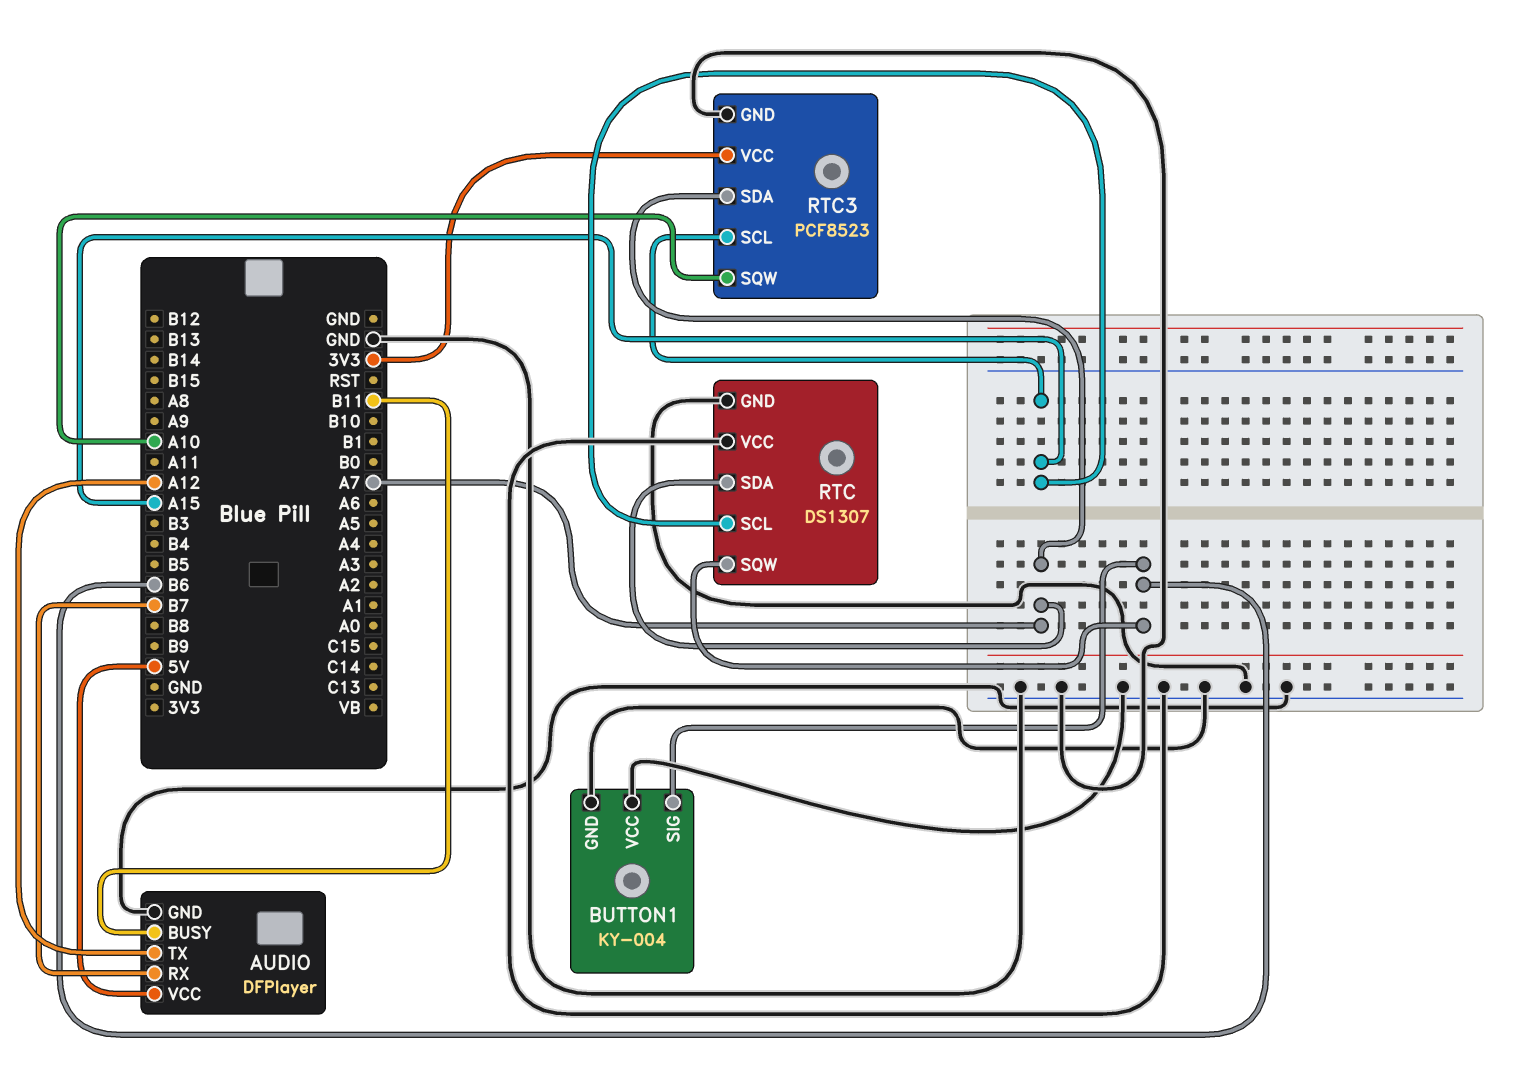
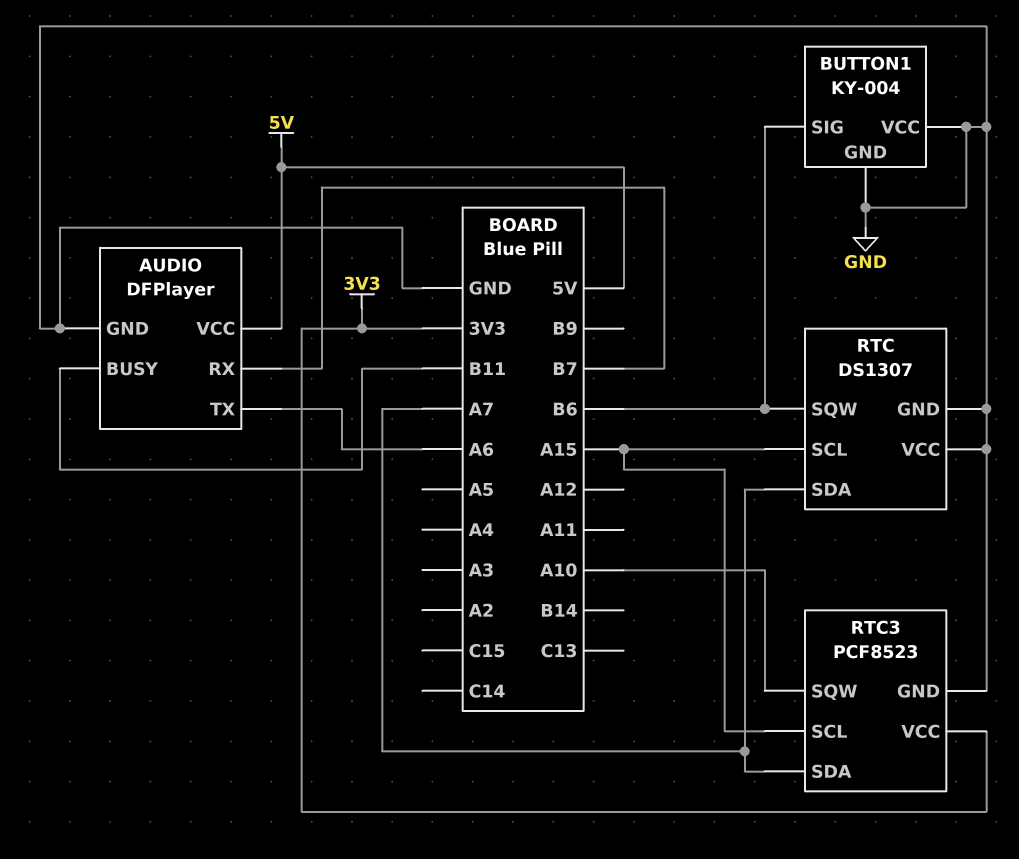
AUDIO pin TX: A12 -> A6

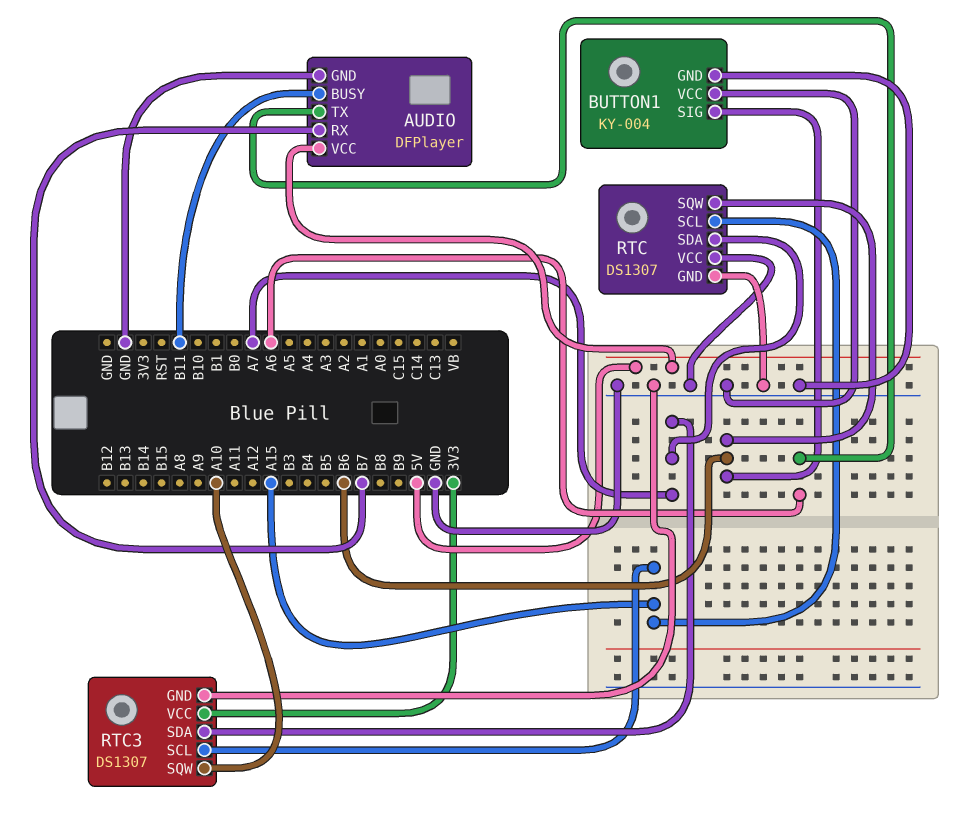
RTC3: PCF8523 -> DS1307

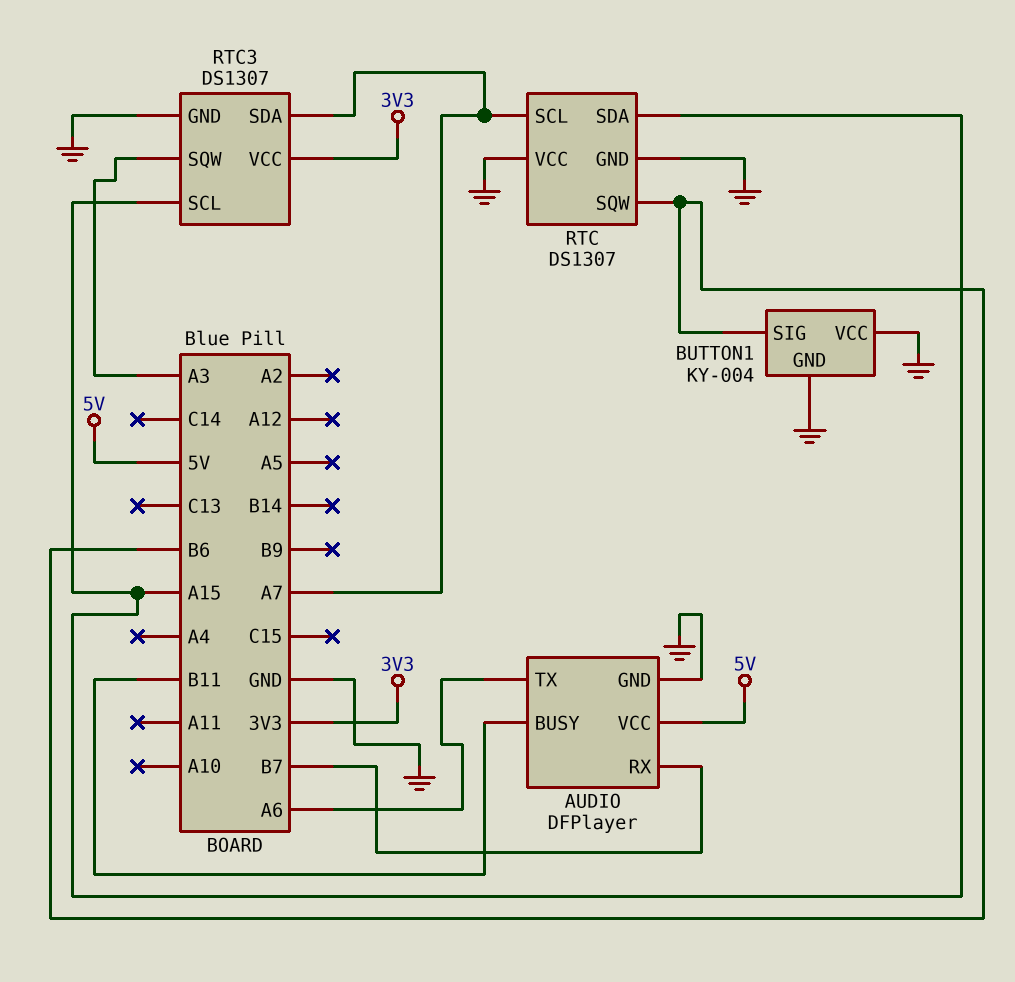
RTC pin SCL: A15 -> A7
RTC pin SDA: A7 -> A15
RTC3 pin SQW: A10 -> A3

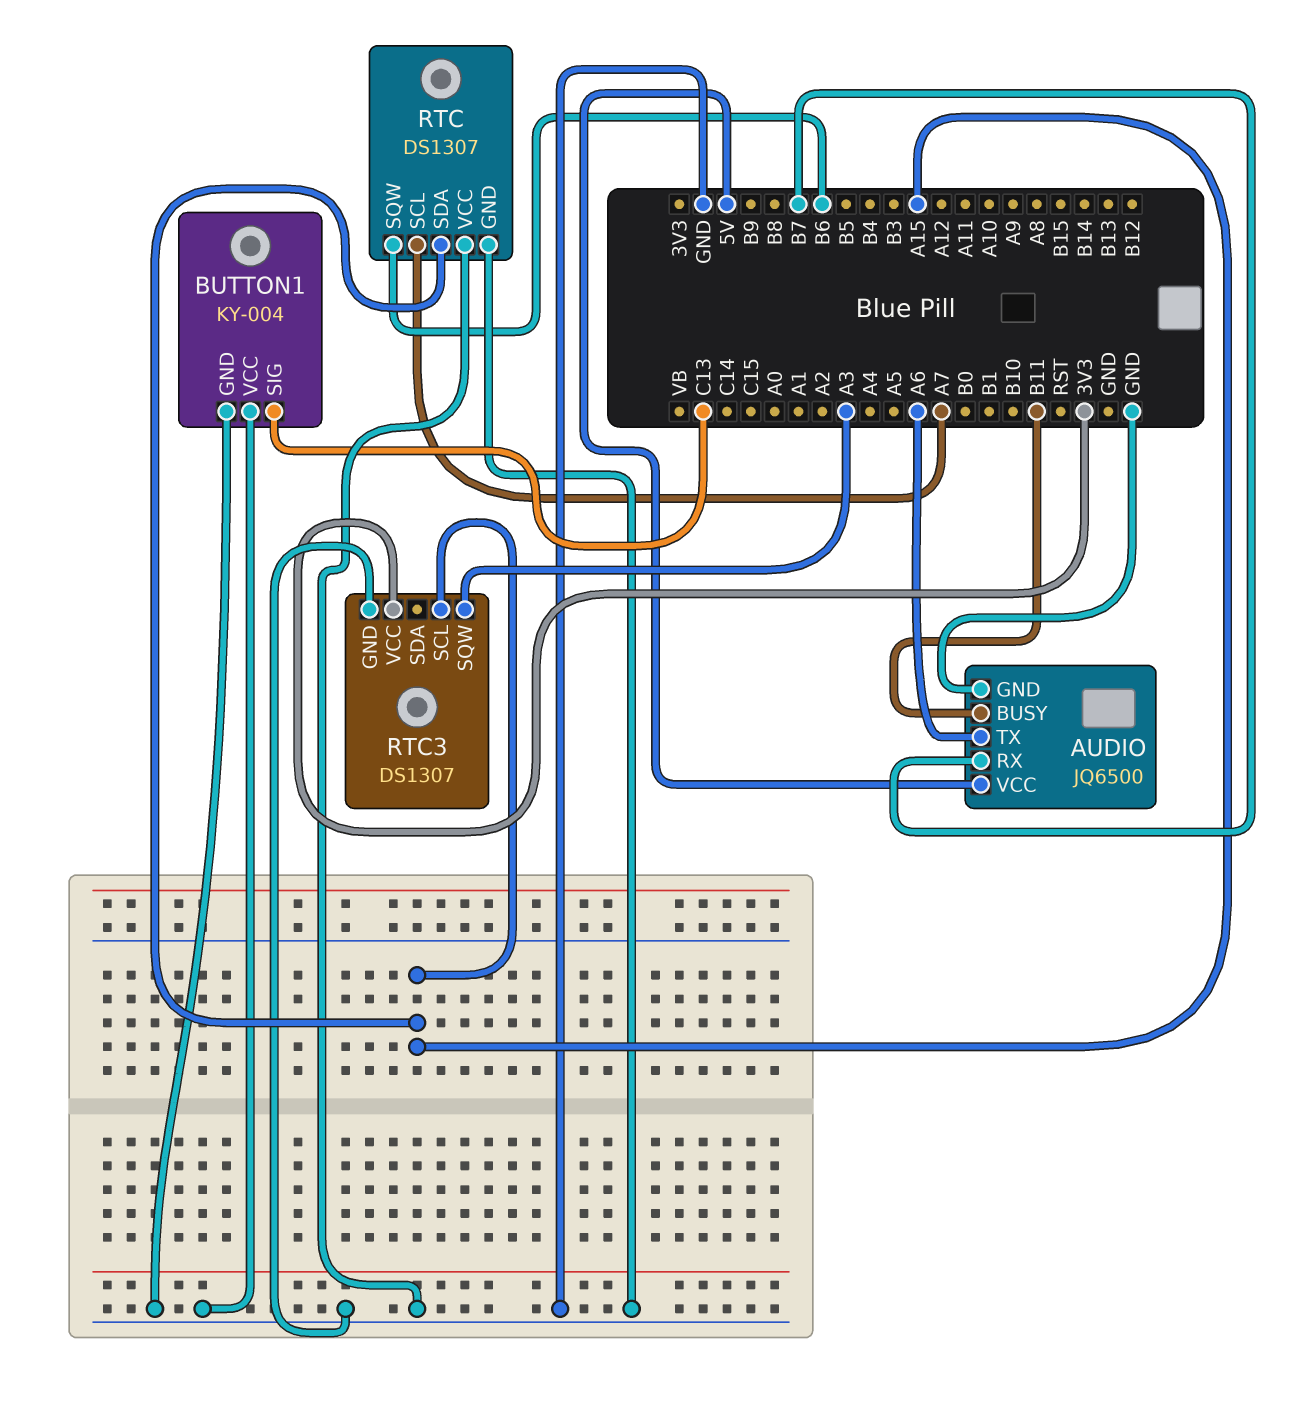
AUDIO: DFPlayer -> JQ6500
BUTTON1 pin SIG: B6 -> C13
RTC3 pin SDA: A7 -> none

